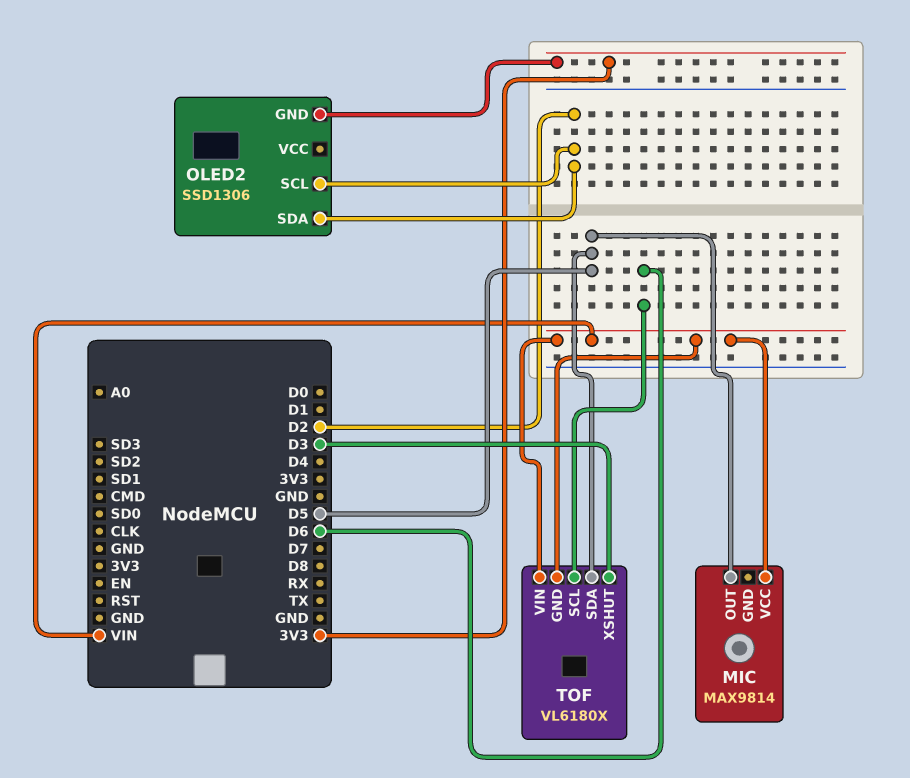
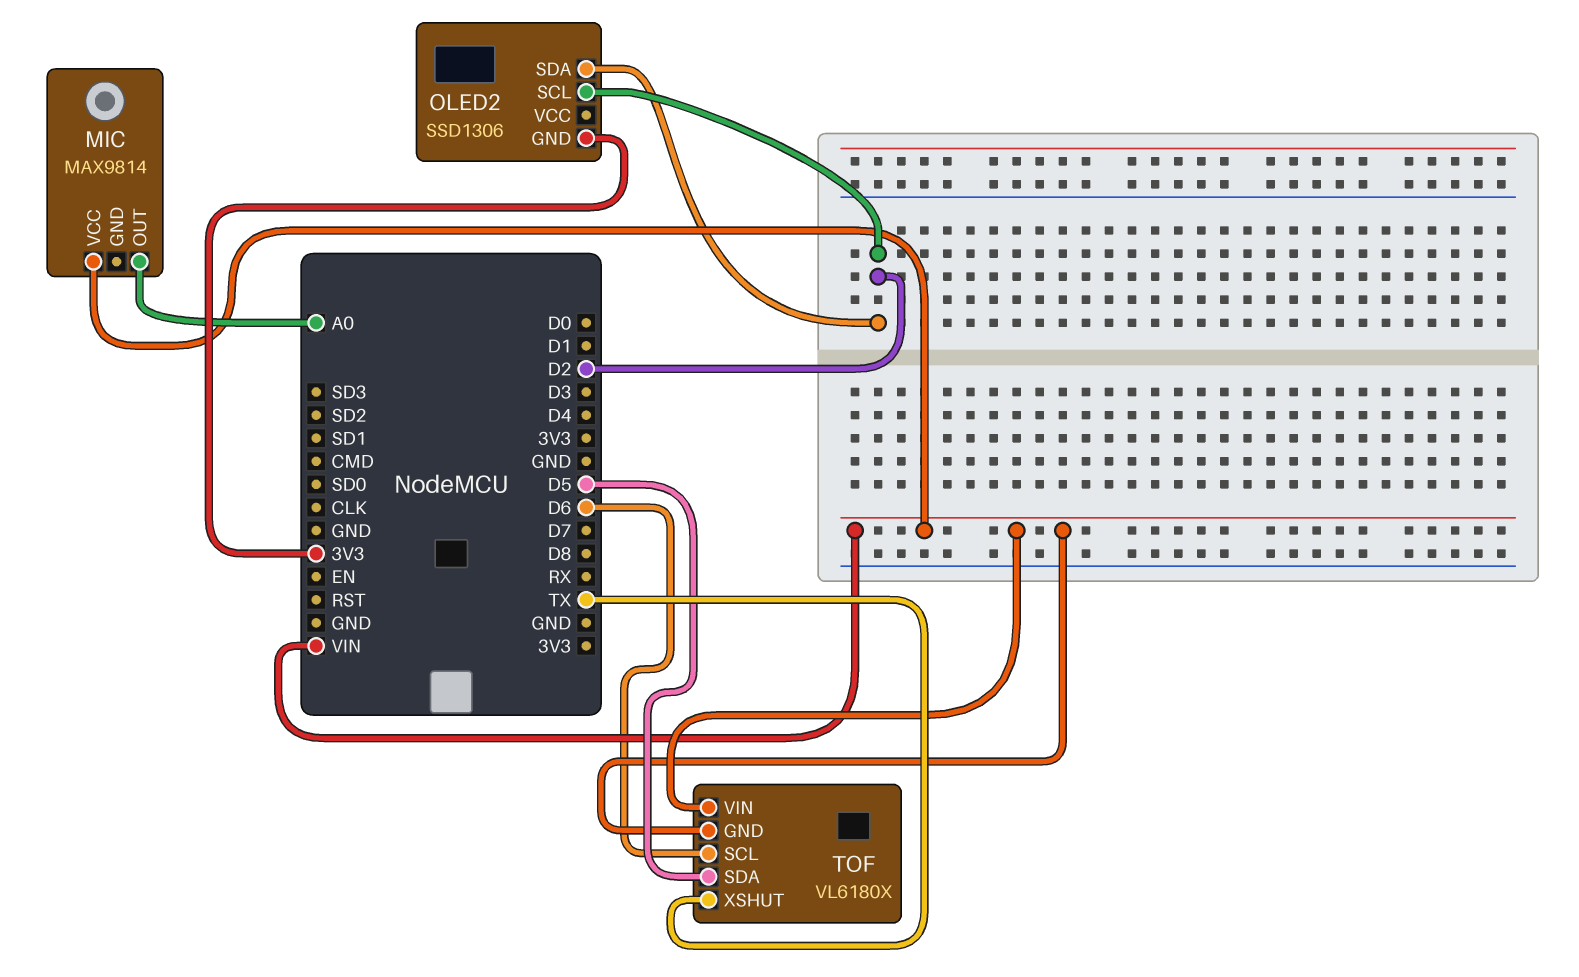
MIC pin OUT: D5 -> A0
TOF pin XSHUT: D3 -> TX

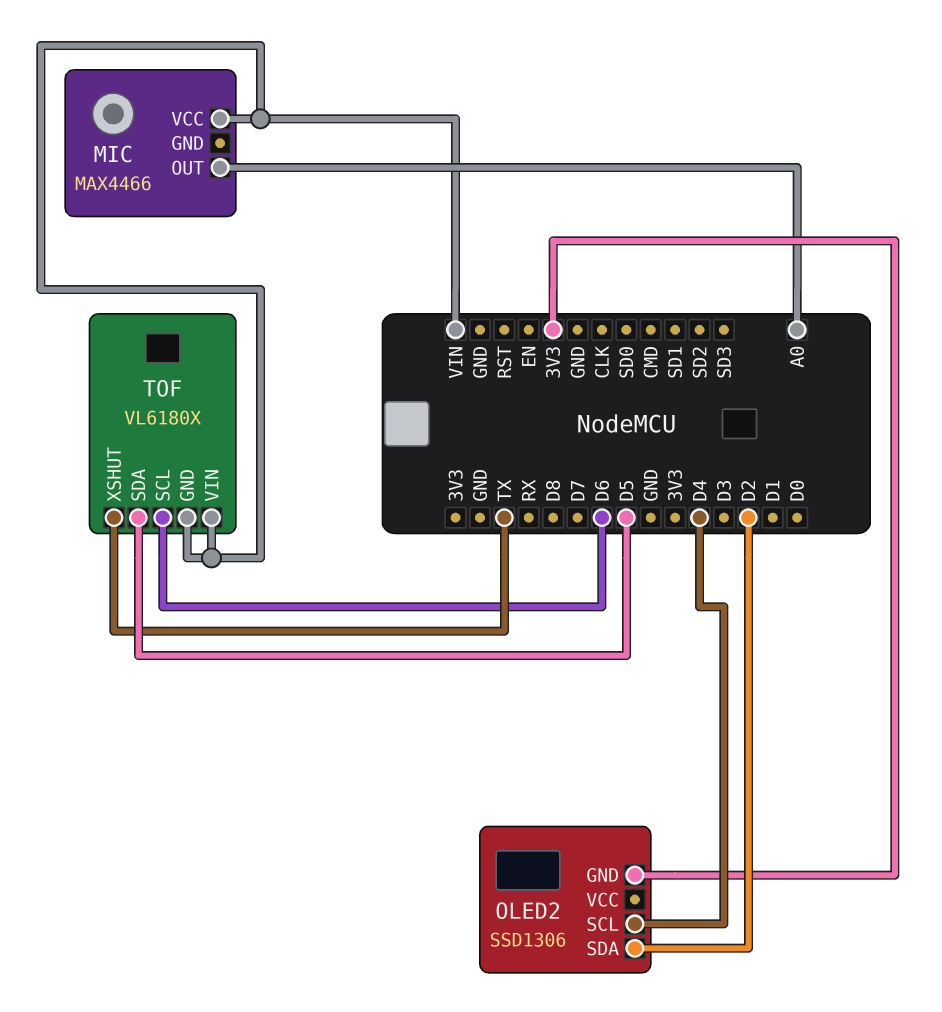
MIC: MAX9814 -> MAX4466
OLED2 pin SCL: D2 -> D4

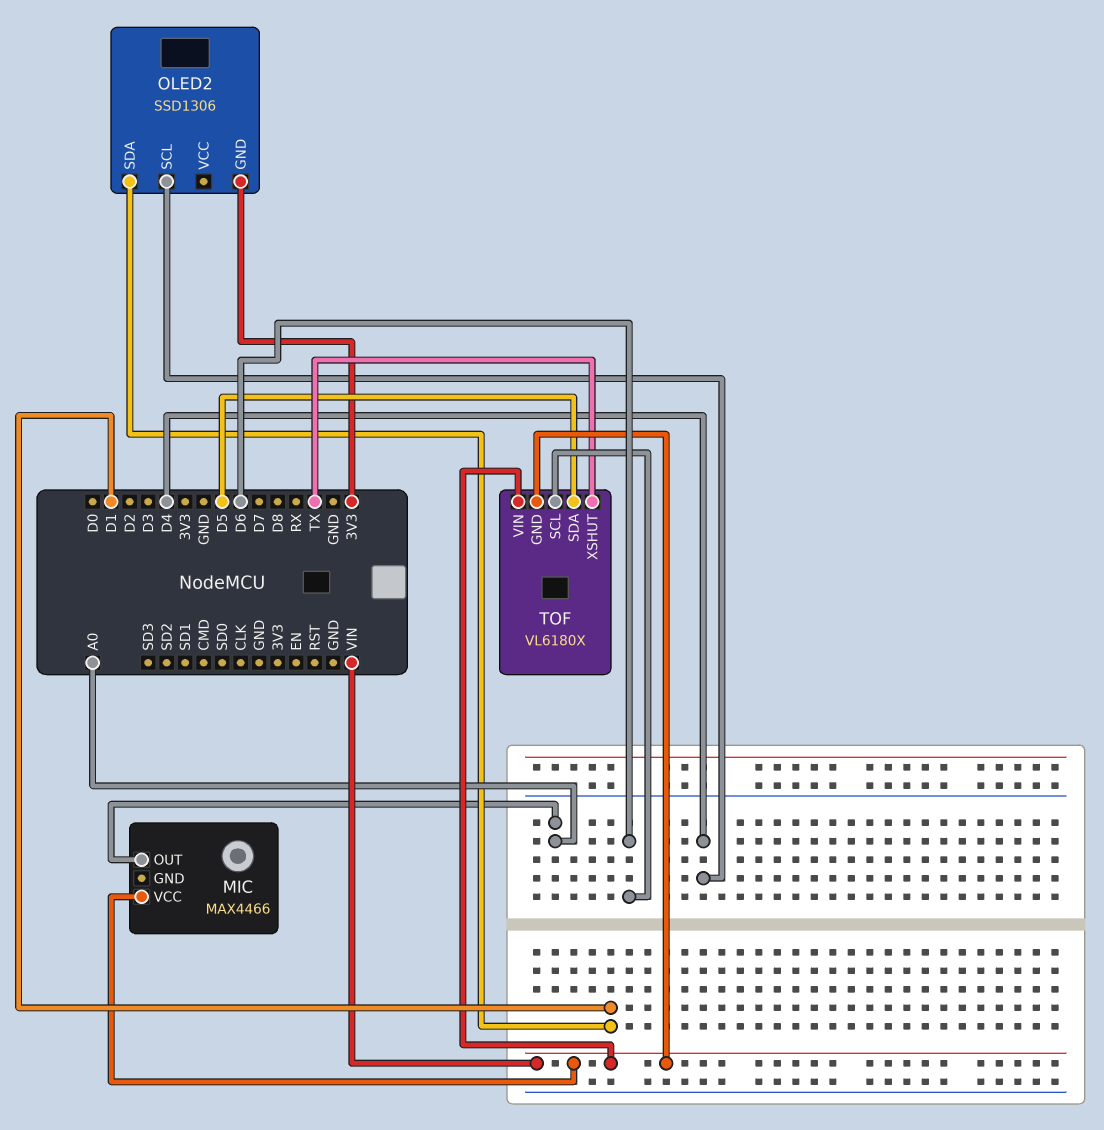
OLED2 pin SDA: D2 -> D1

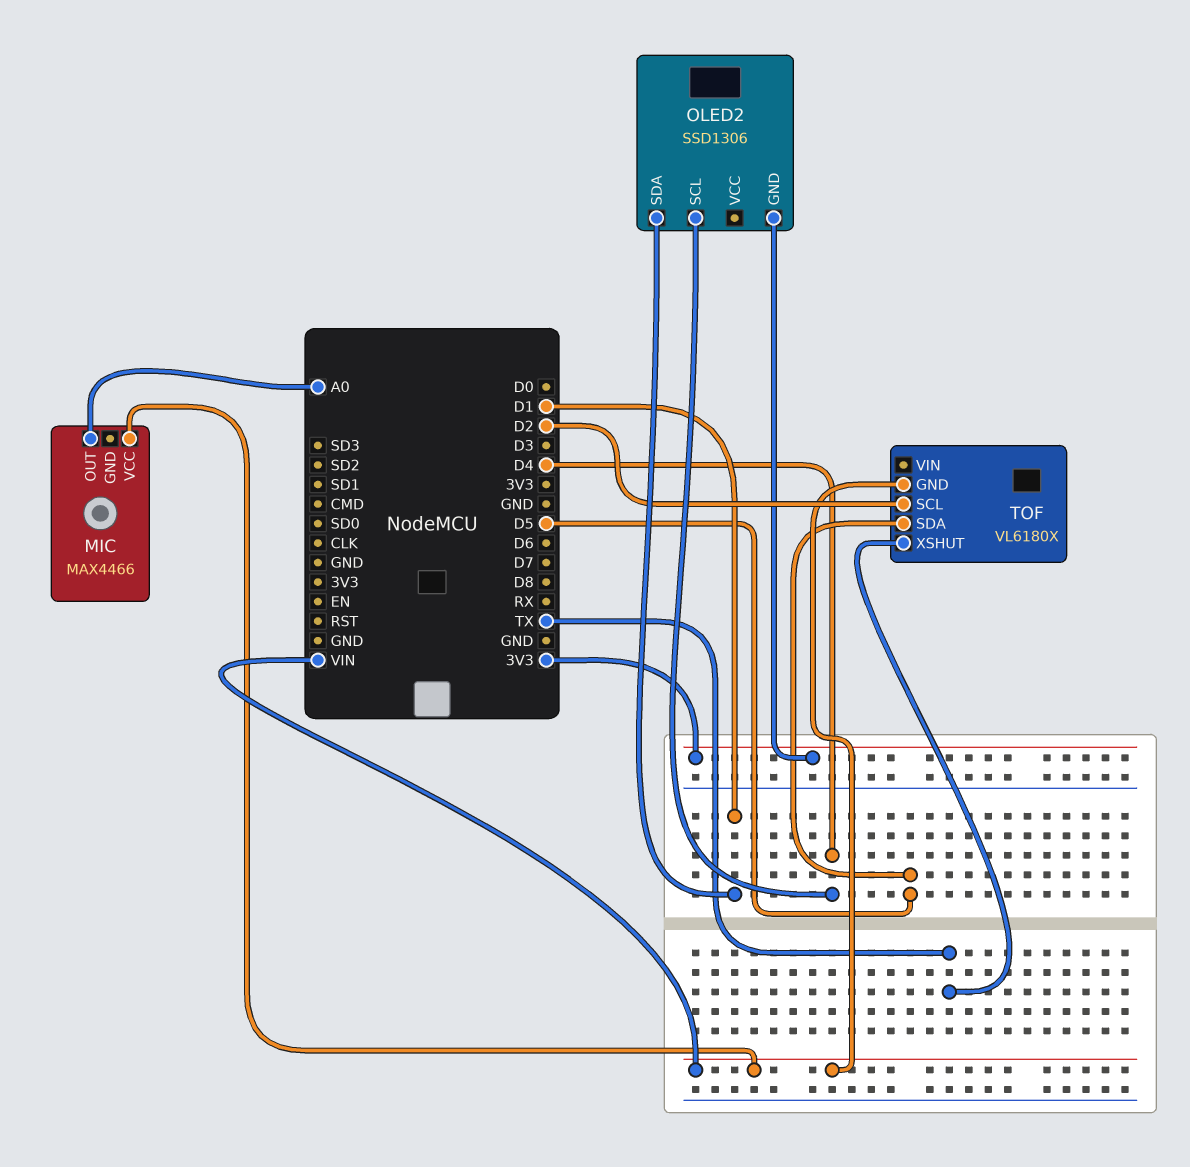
TOF pin SCL: D6 -> D2
TOF pin VIN: VIN -> none

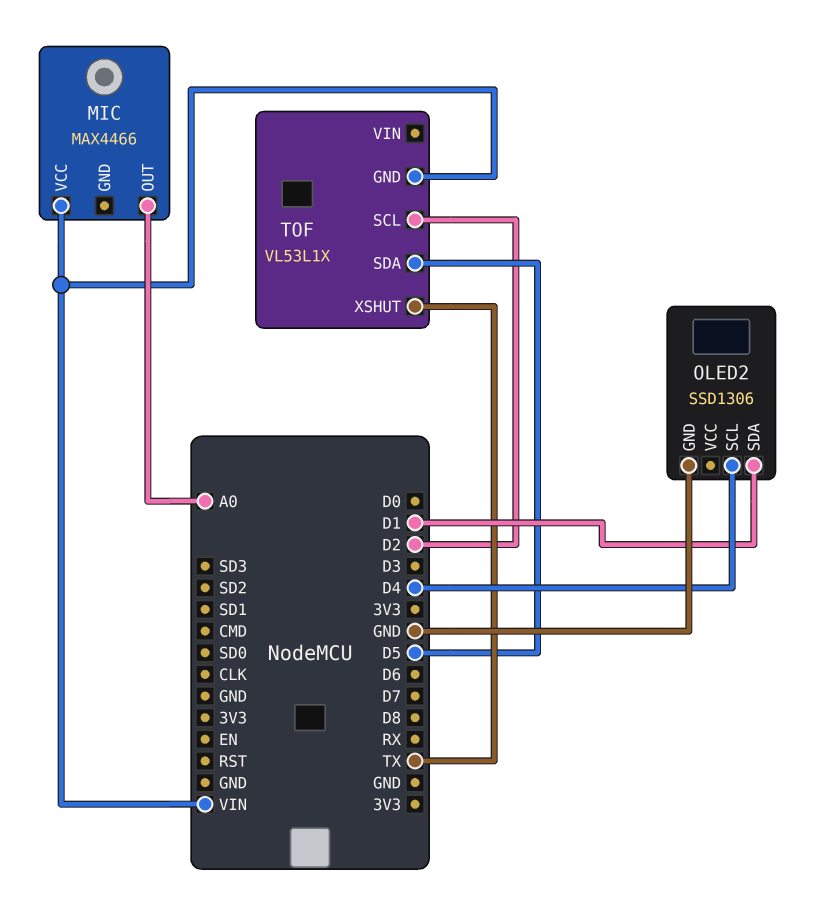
OLED2 pin GND: 3V3 -> GND
TOF: VL6180X -> VL53L1X

